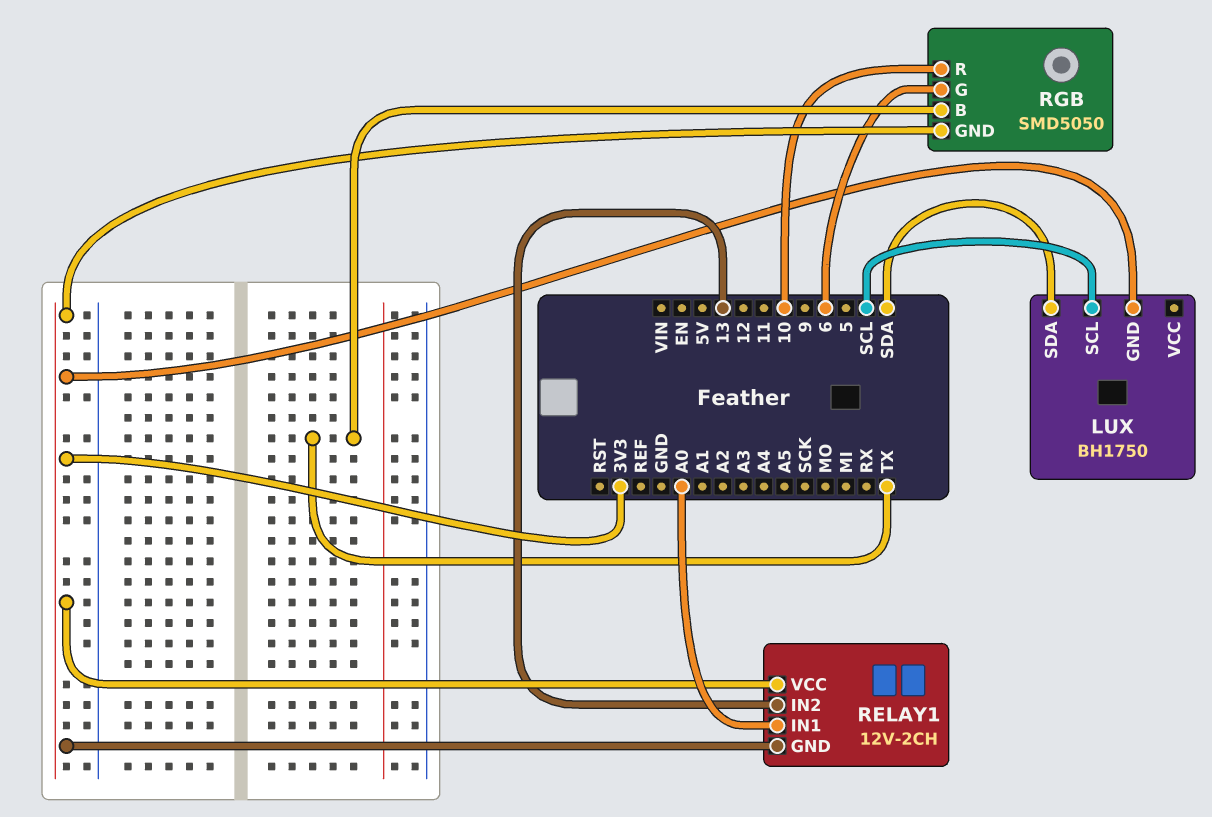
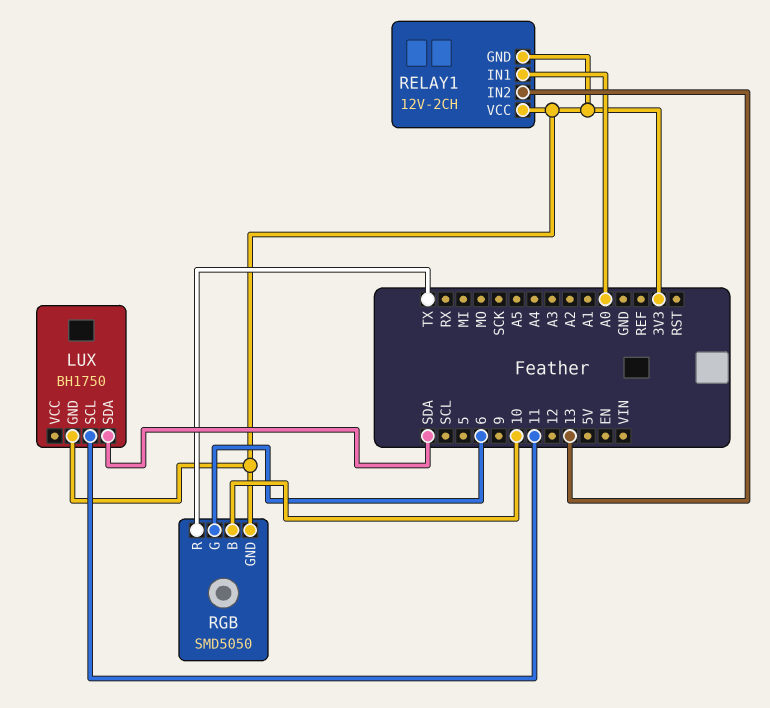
LUX pin SCL: SCL -> 11
RGB pin B: TX -> 10
RGB pin R: 10 -> TX

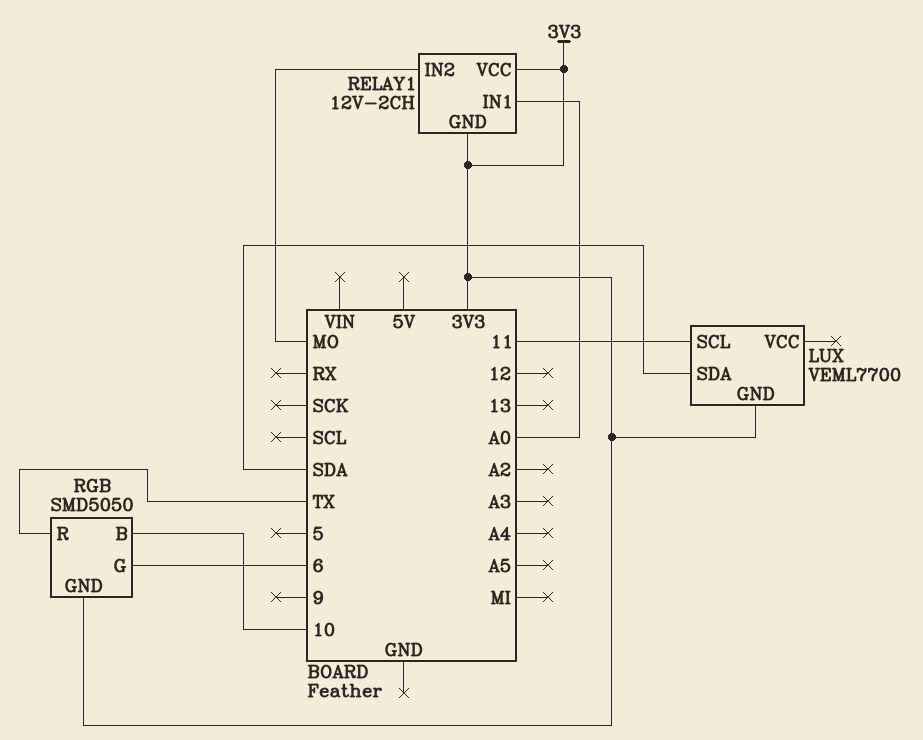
LUX: BH1750 -> VEML7700
RELAY1 pin IN2: 13 -> MO

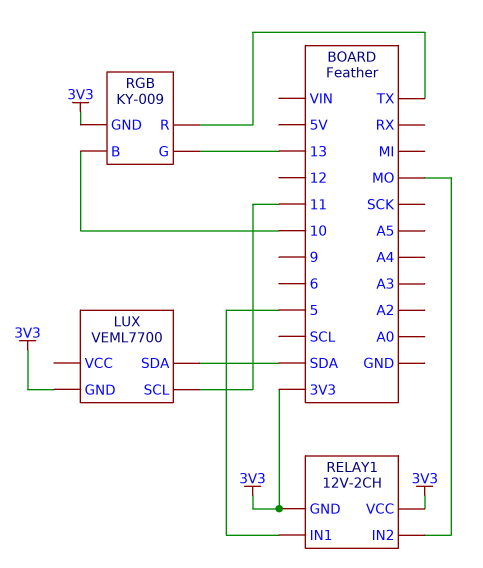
RELAY1 pin IN1: A0 -> 5
RGB: SMD5050 -> KY-009
RGB pin G: 6 -> 13

